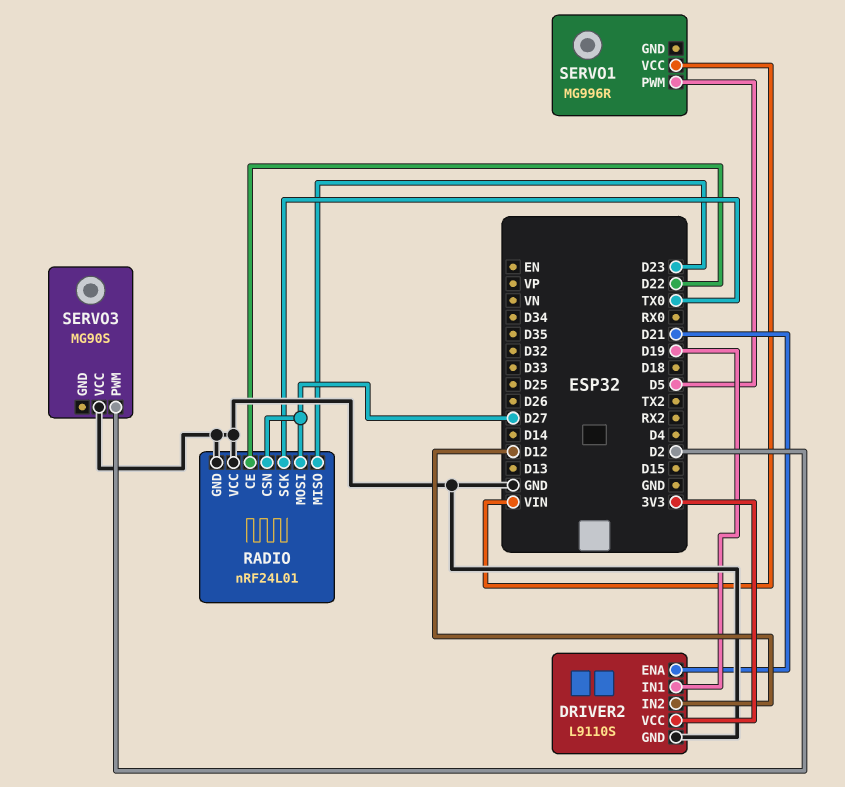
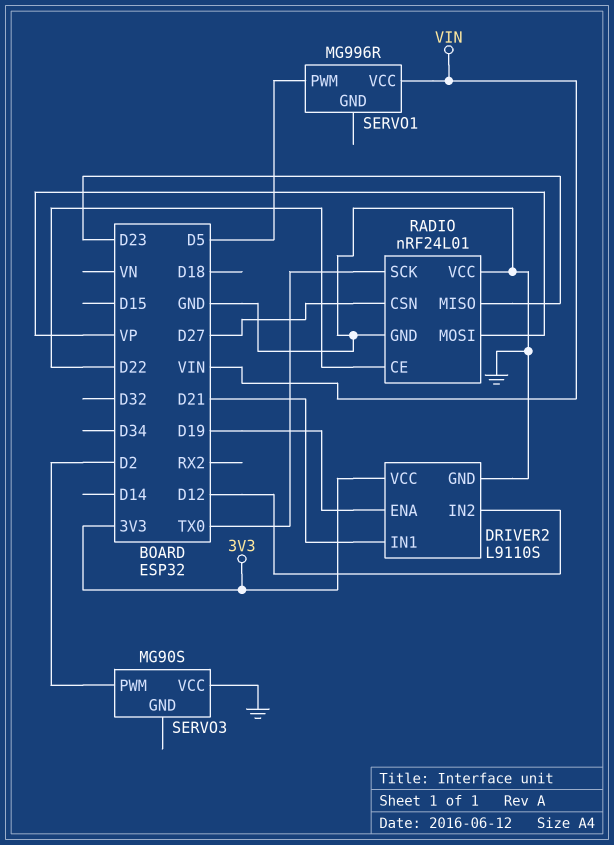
DRIVER2 pin ENA: D21 -> D19
DRIVER2 pin IN1: D19 -> D21
RADIO pin MOSI: D27 -> VP

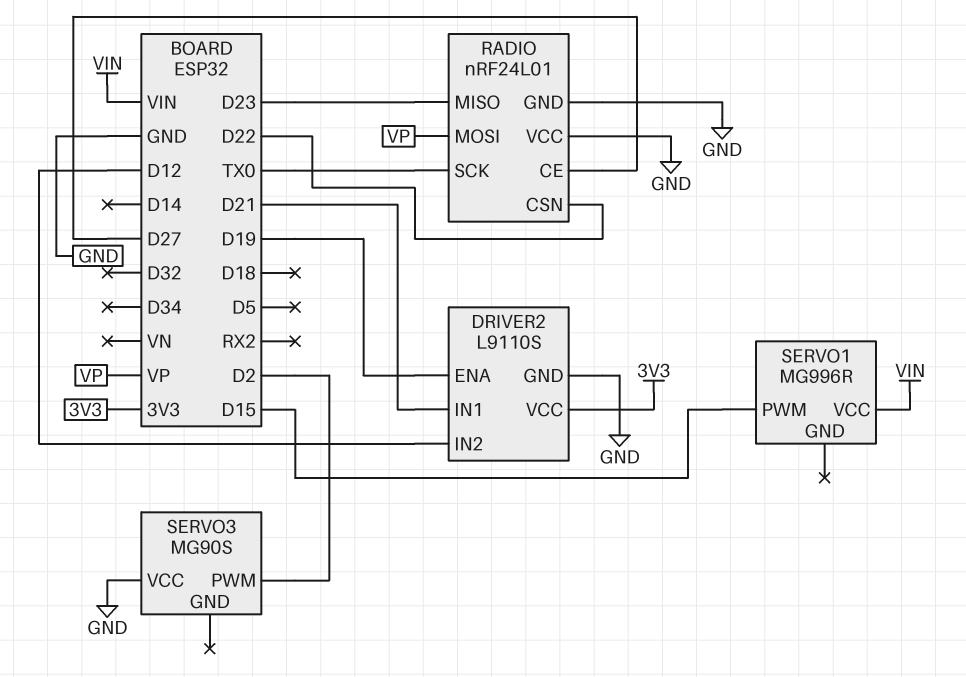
RADIO pin CE: D22 -> D27
RADIO pin CSN: D27 -> D22
SERVO1 pin PWM: D5 -> D15

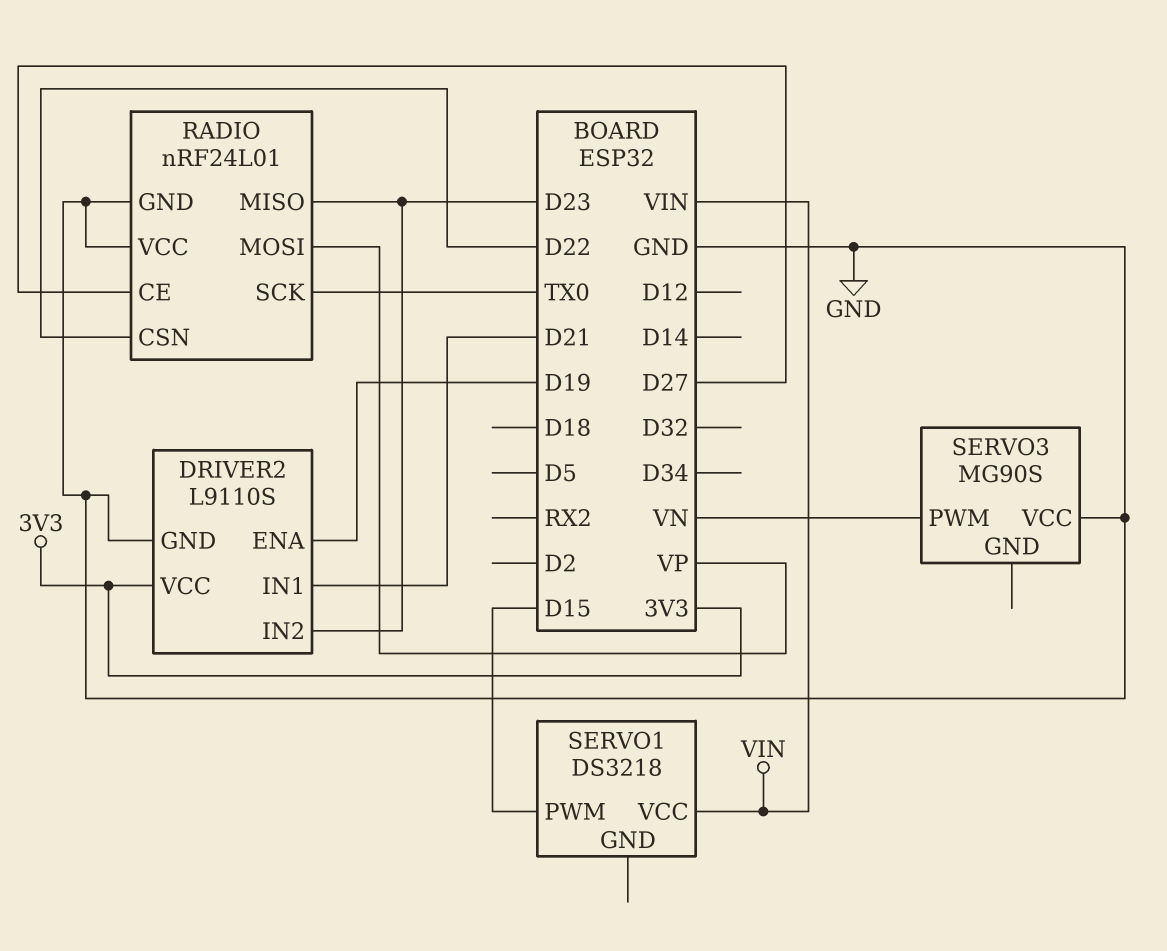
DRIVER2 pin IN2: D12 -> D23
SERVO1: MG996R -> DS3218
SERVO3 pin PWM: D2 -> VN

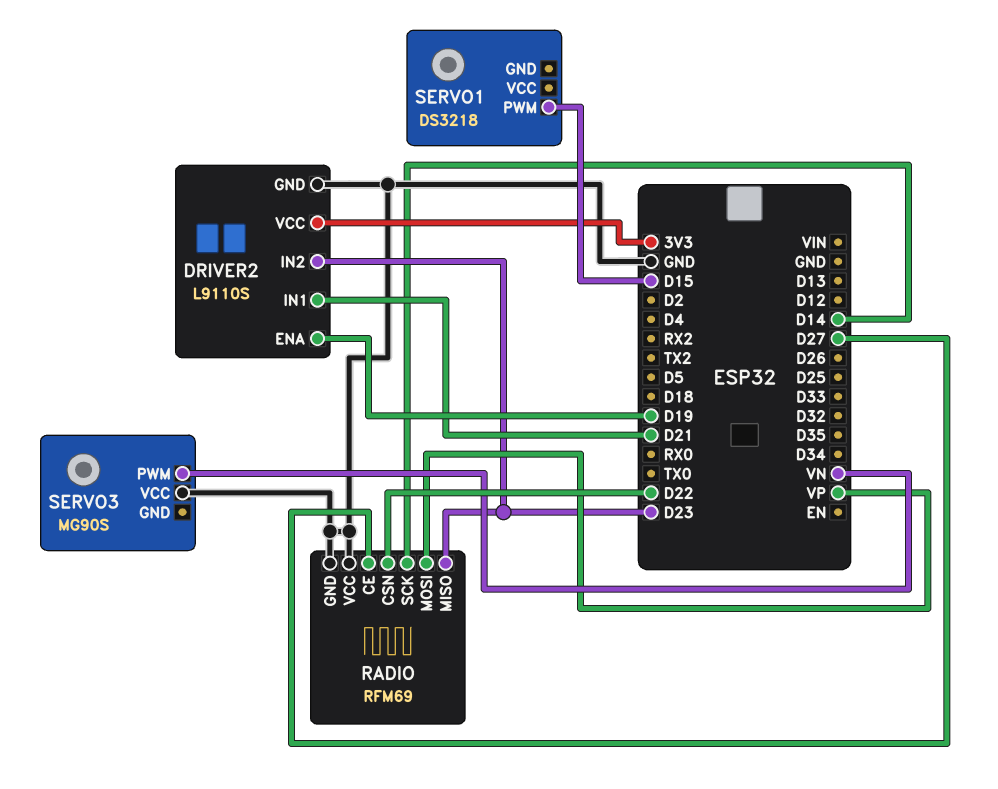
RADIO: nRF24L01 -> RFM69
RADIO pin SCK: TX0 -> D14
SERVO1 pin VCC: VIN -> none

